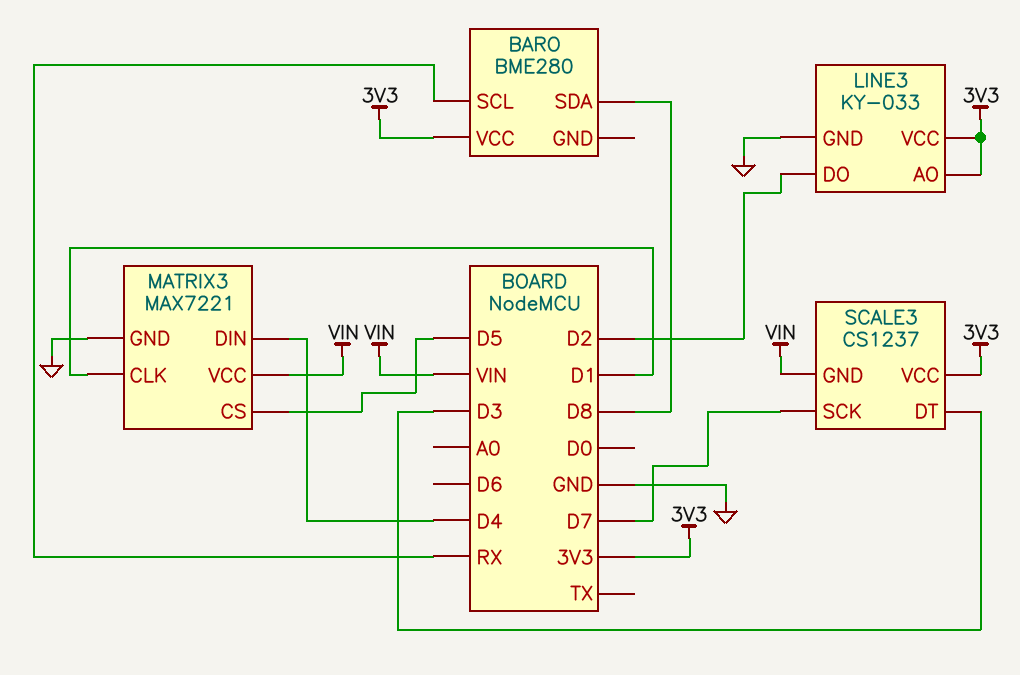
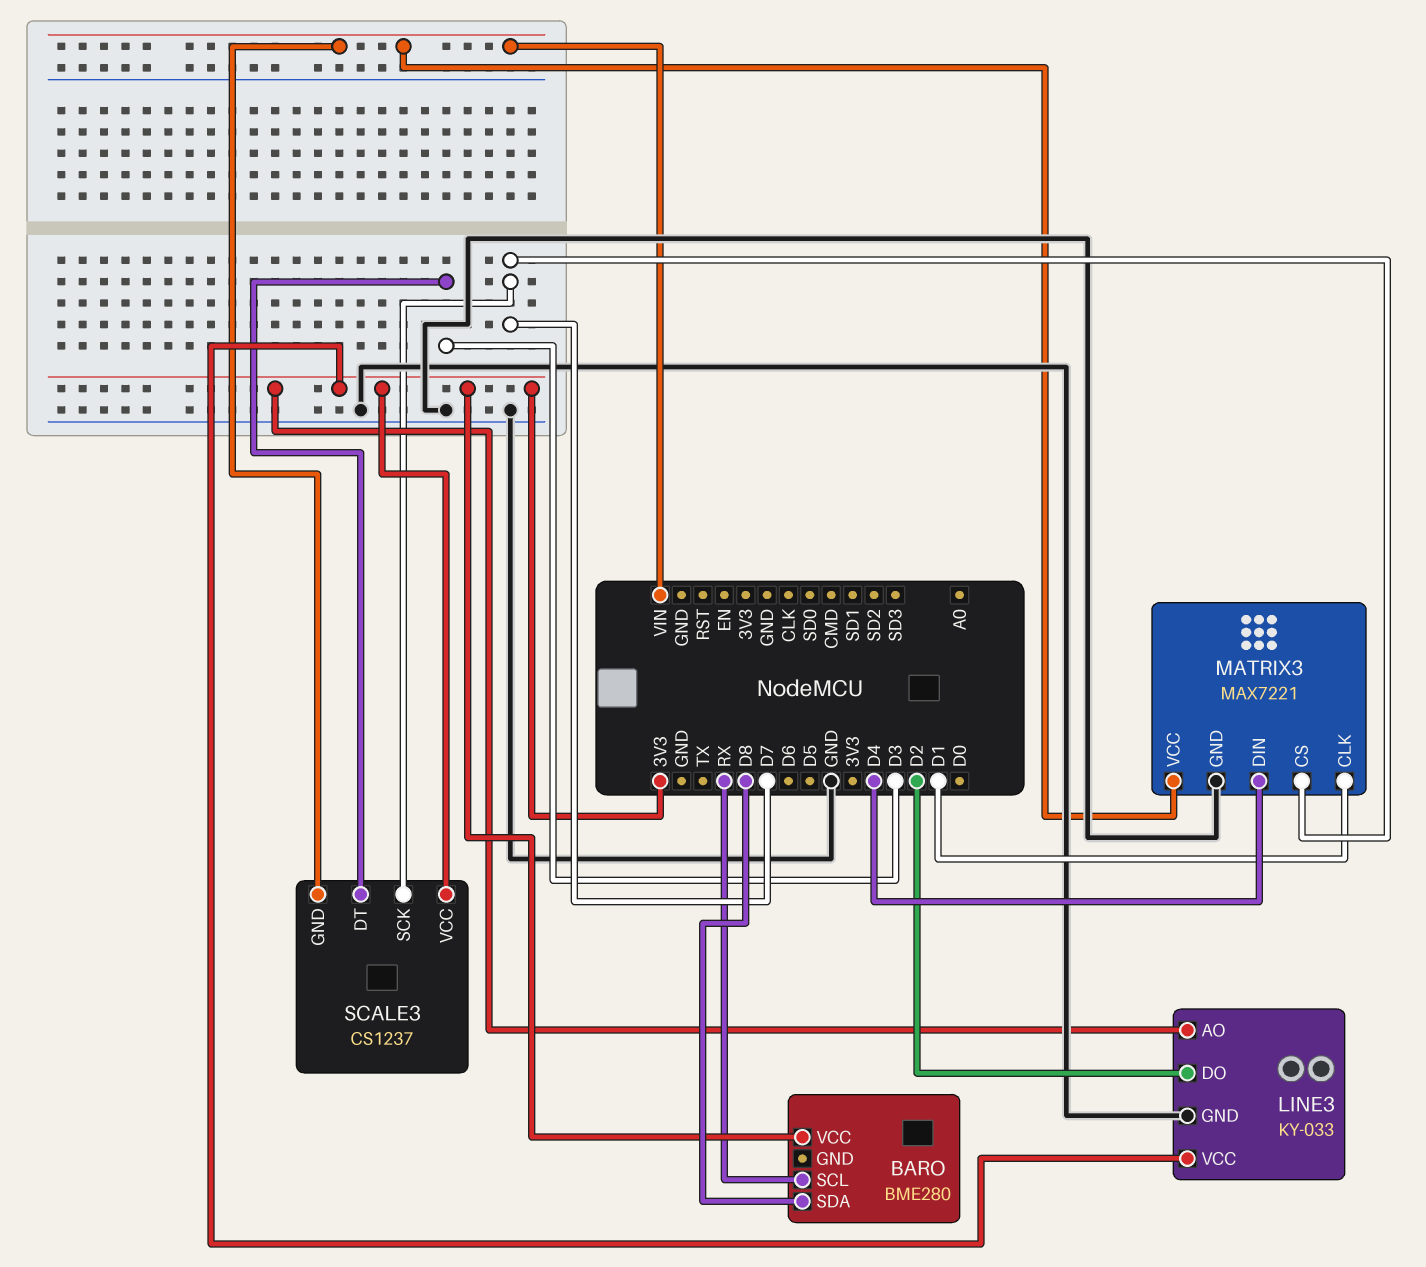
MATRIX3 pin CS: D5 -> D7

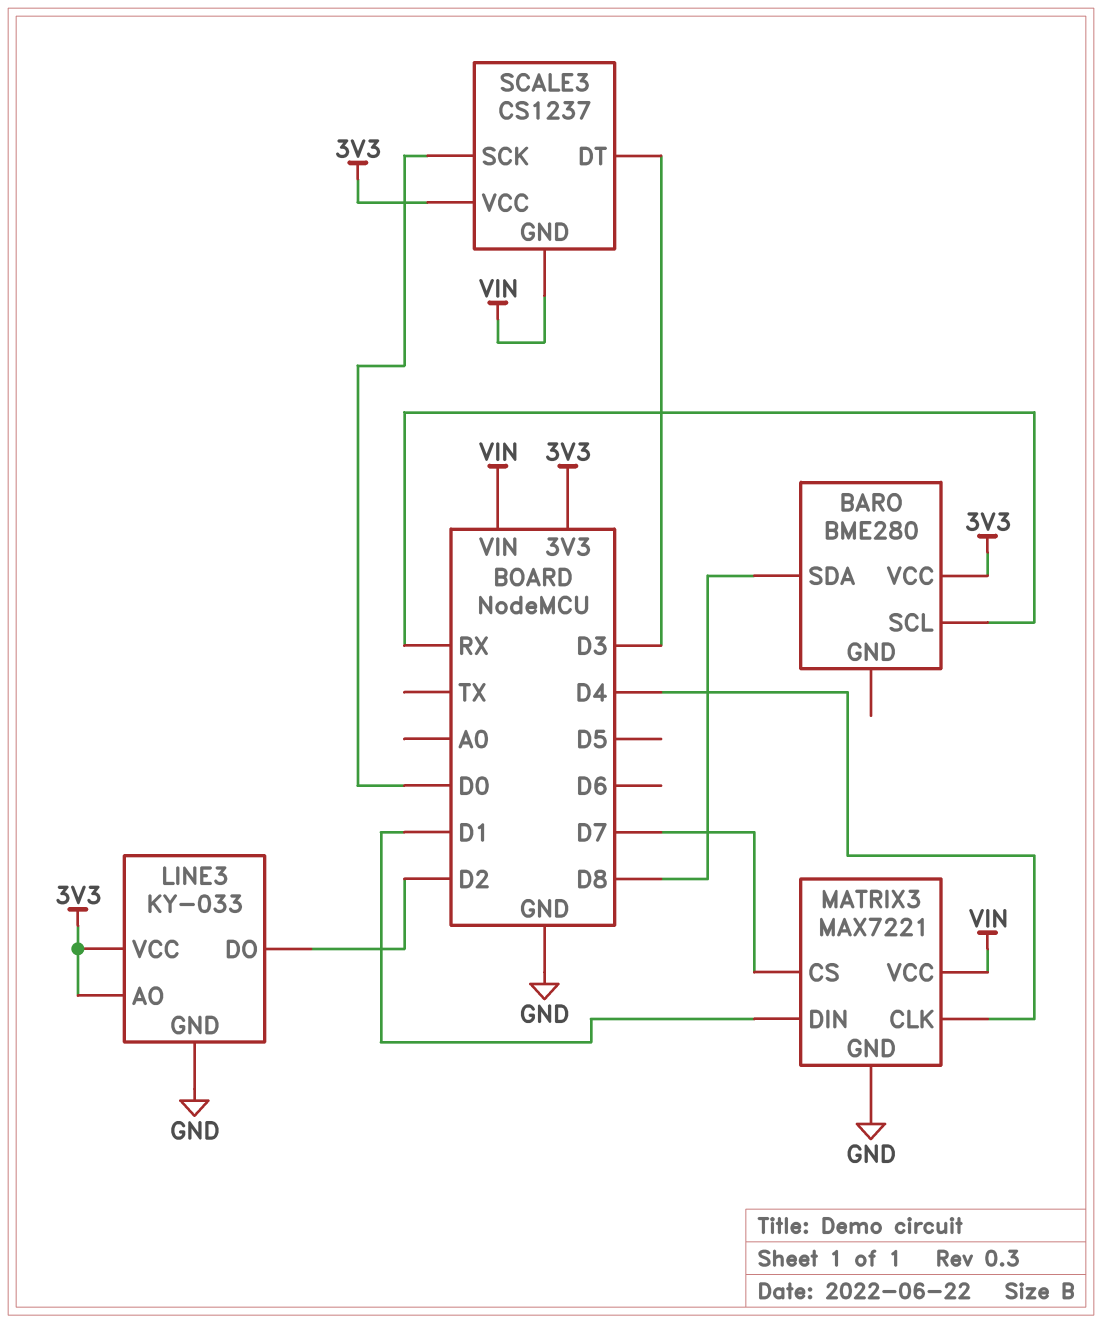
MATRIX3 pin CLK: D1 -> D4
MATRIX3 pin DIN: D4 -> D1
SCALE3 pin SCK: D7 -> D0

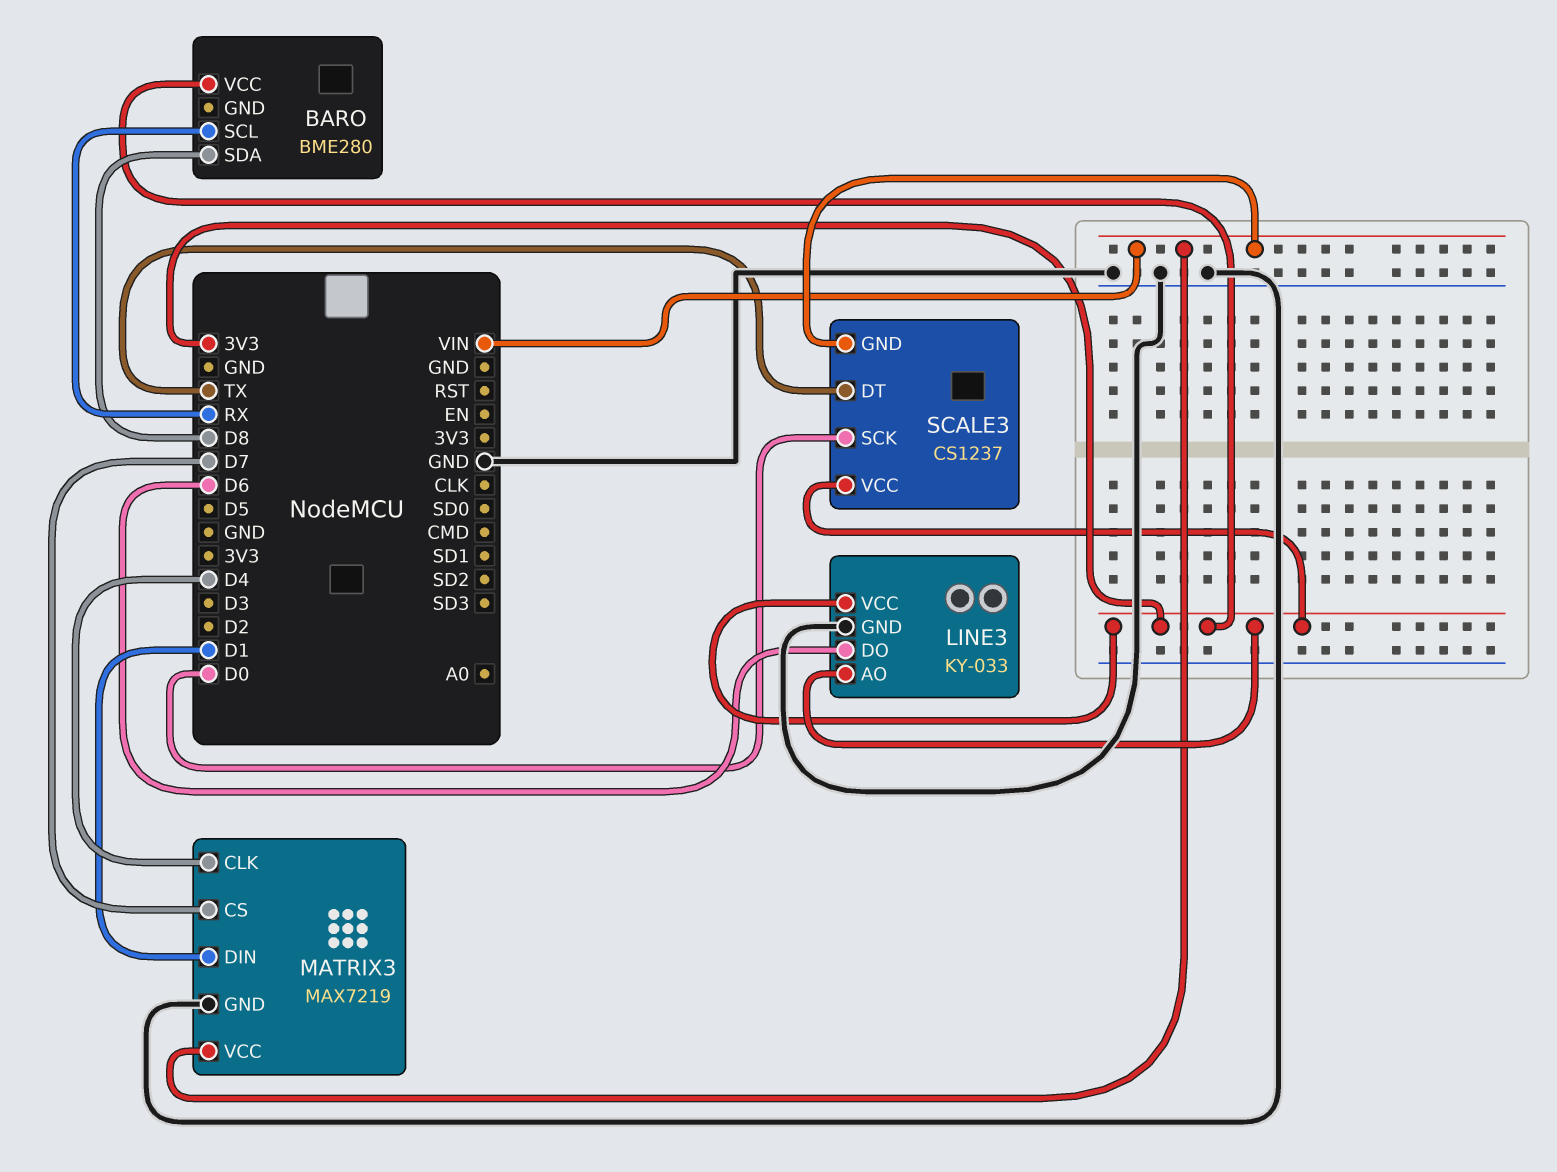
LINE3 pin DO: D2 -> D6
MATRIX3: MAX7221 -> MAX7219
SCALE3 pin DT: D3 -> TX

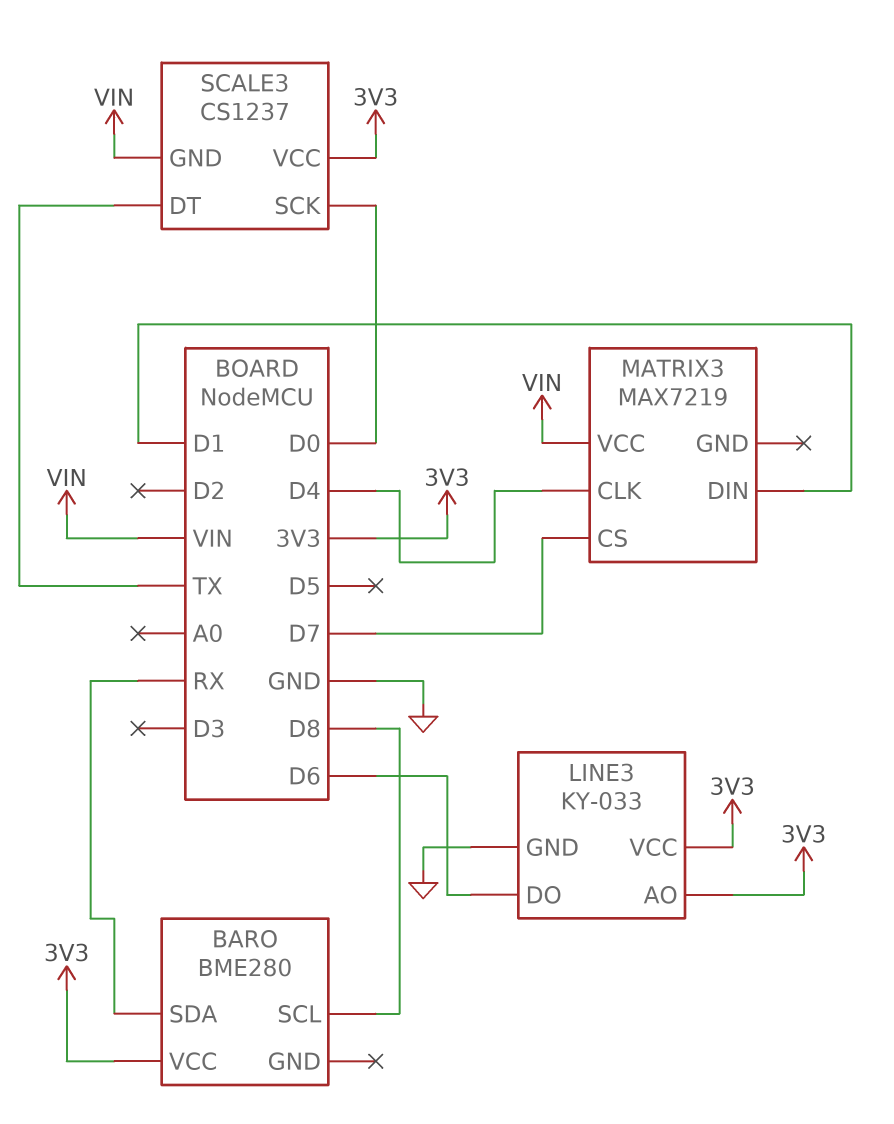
BARO pin SCL: RX -> D8
BARO pin SDA: D8 -> RX
MATRIX3 pin GND: GND -> none

